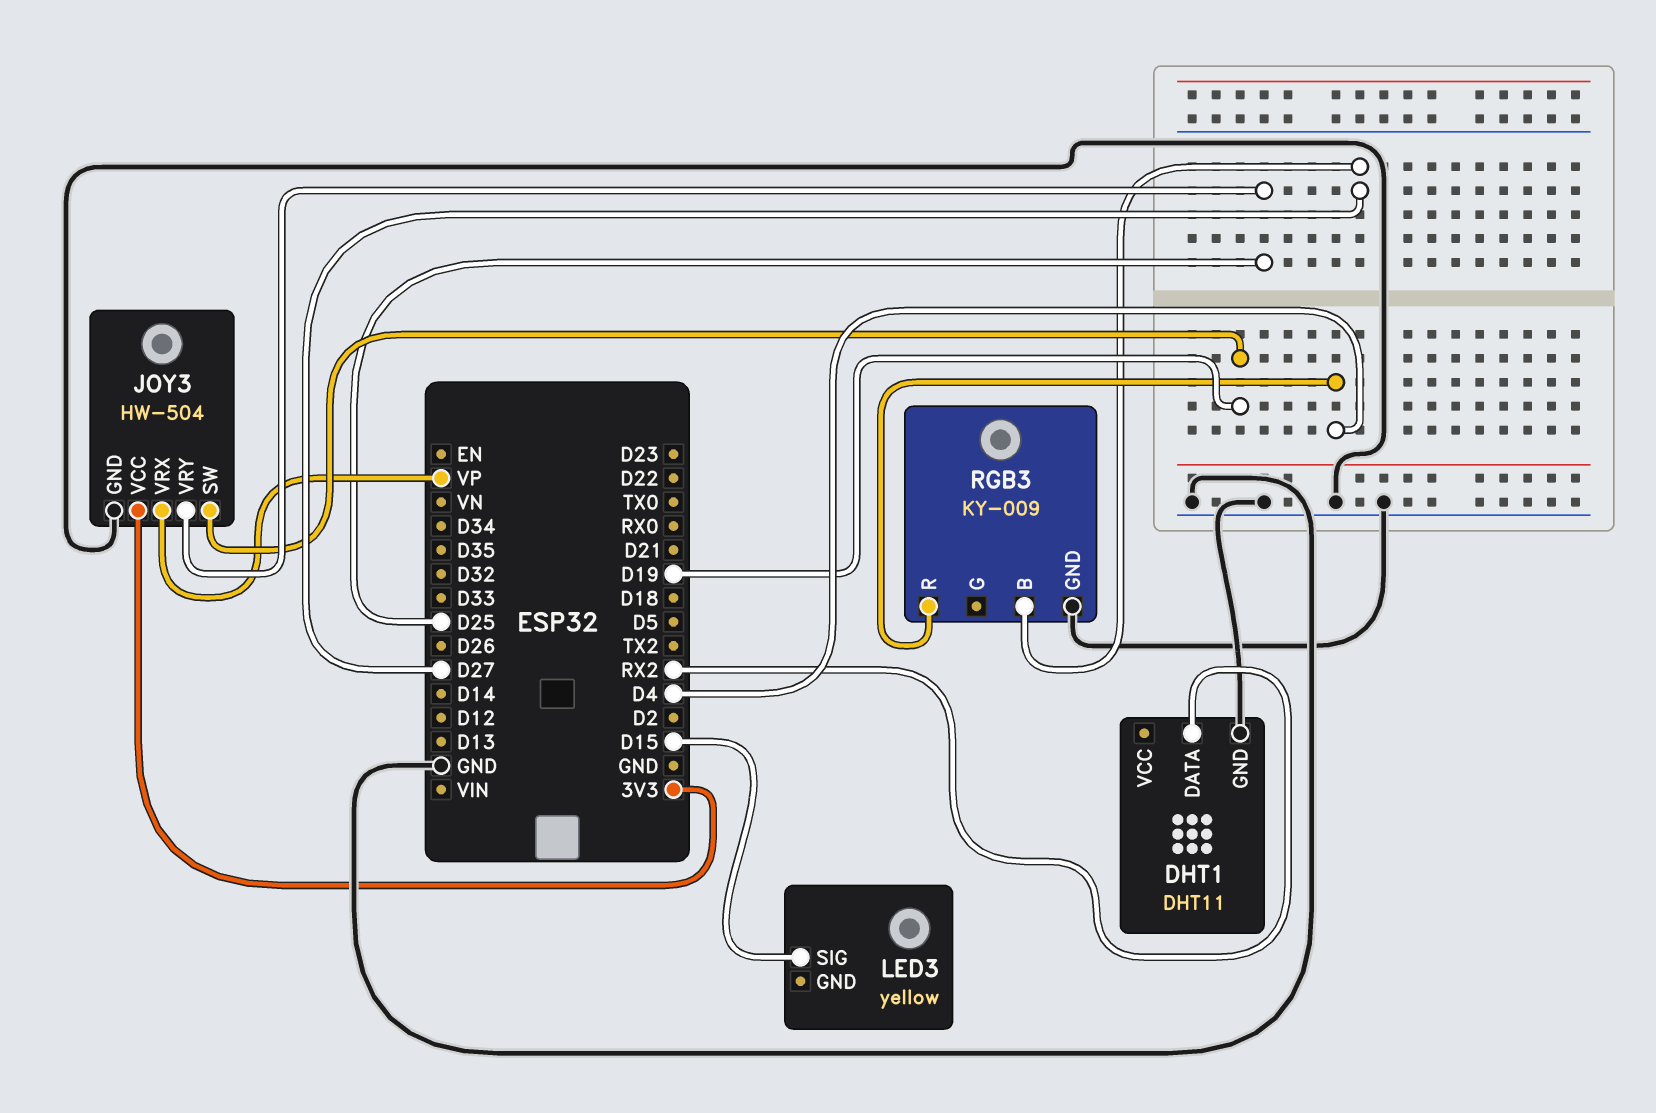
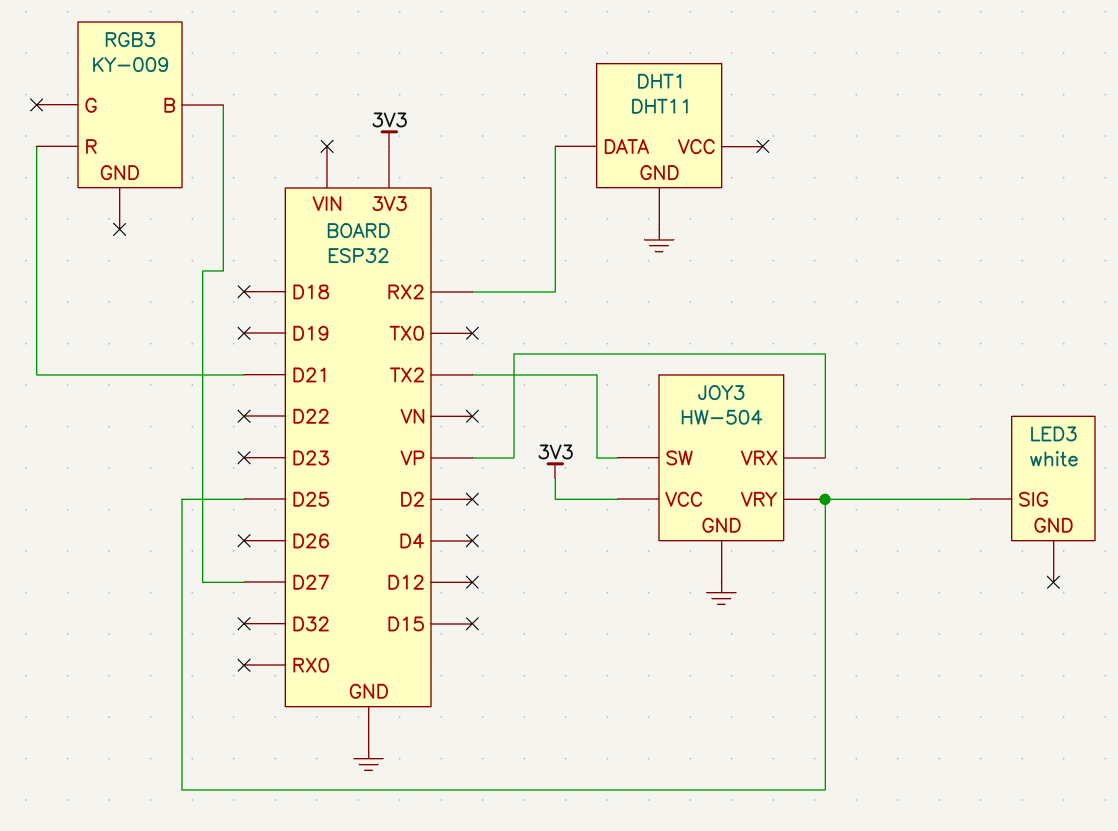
JOY3 pin SW: D19 -> TX2
LED3: yellow -> white
LED3 pin SIG: D15 -> D25
RGB3 pin GND: GND -> none
RGB3 pin R: D4 -> D21

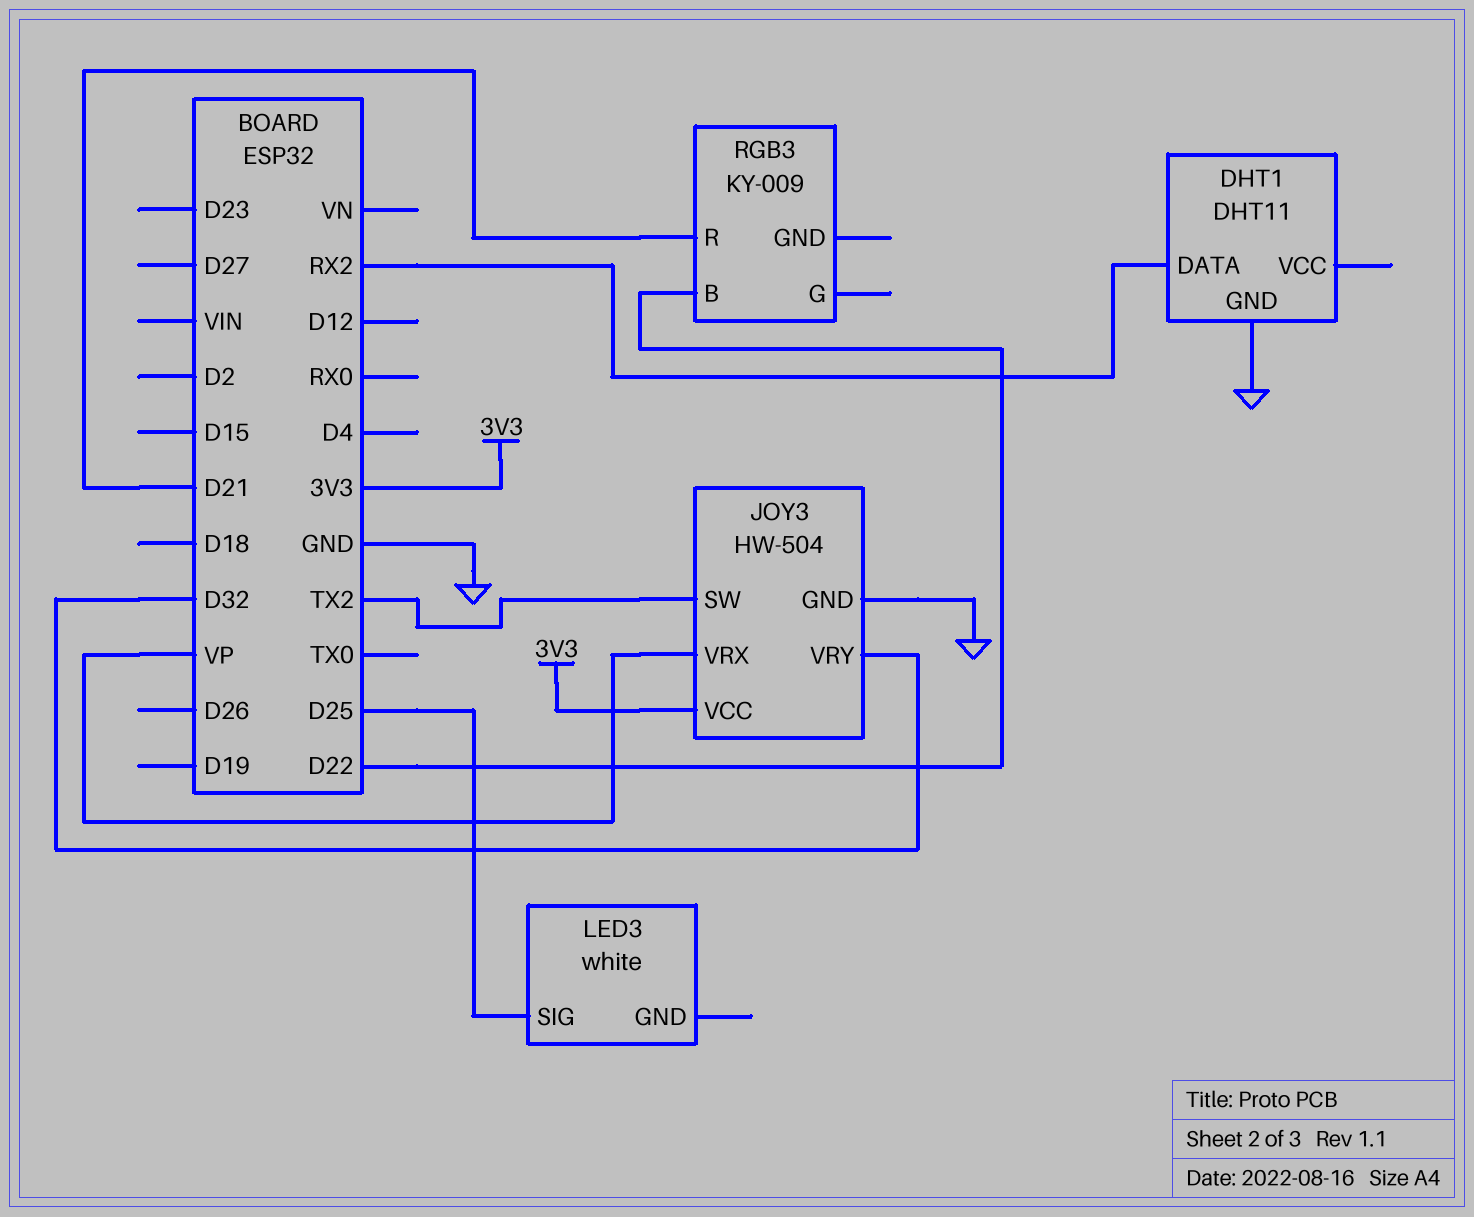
JOY3 pin VRY: D25 -> D32
RGB3 pin B: D27 -> D22

